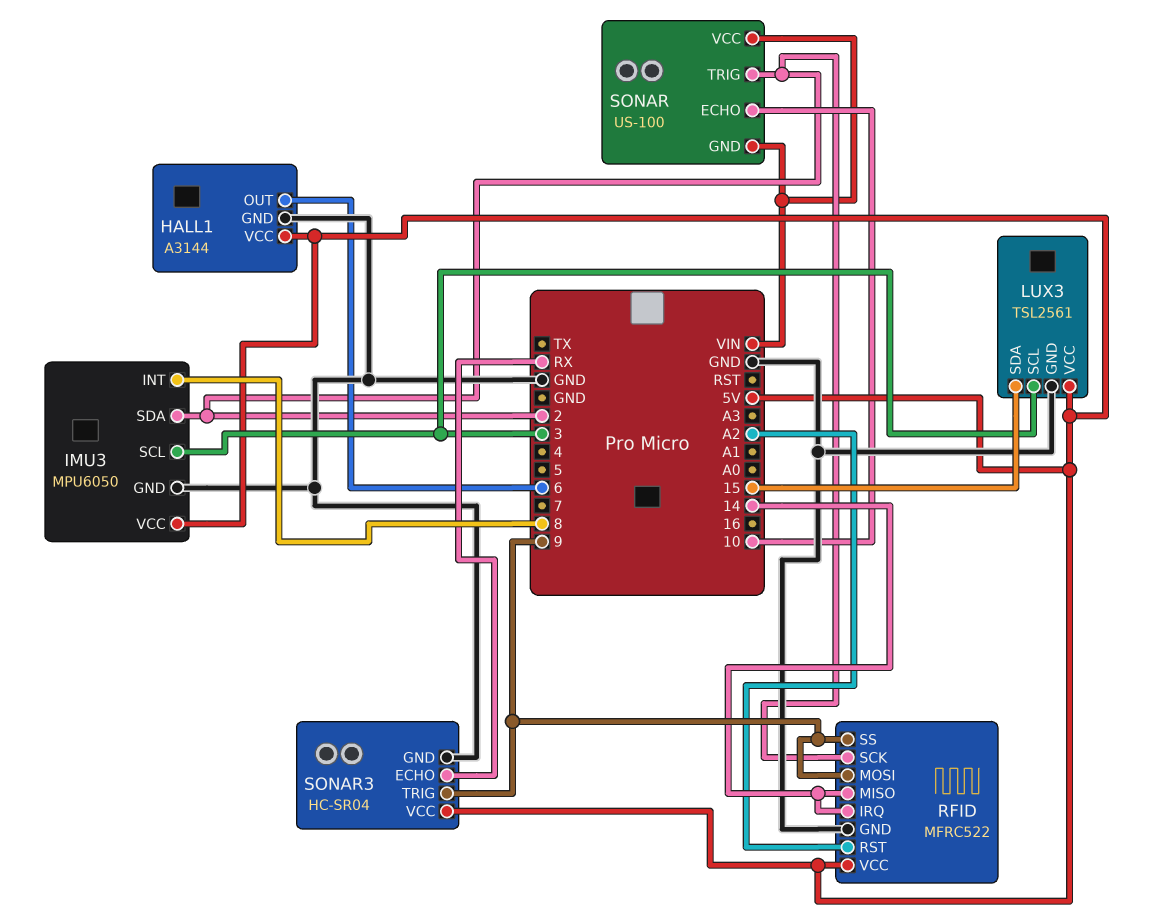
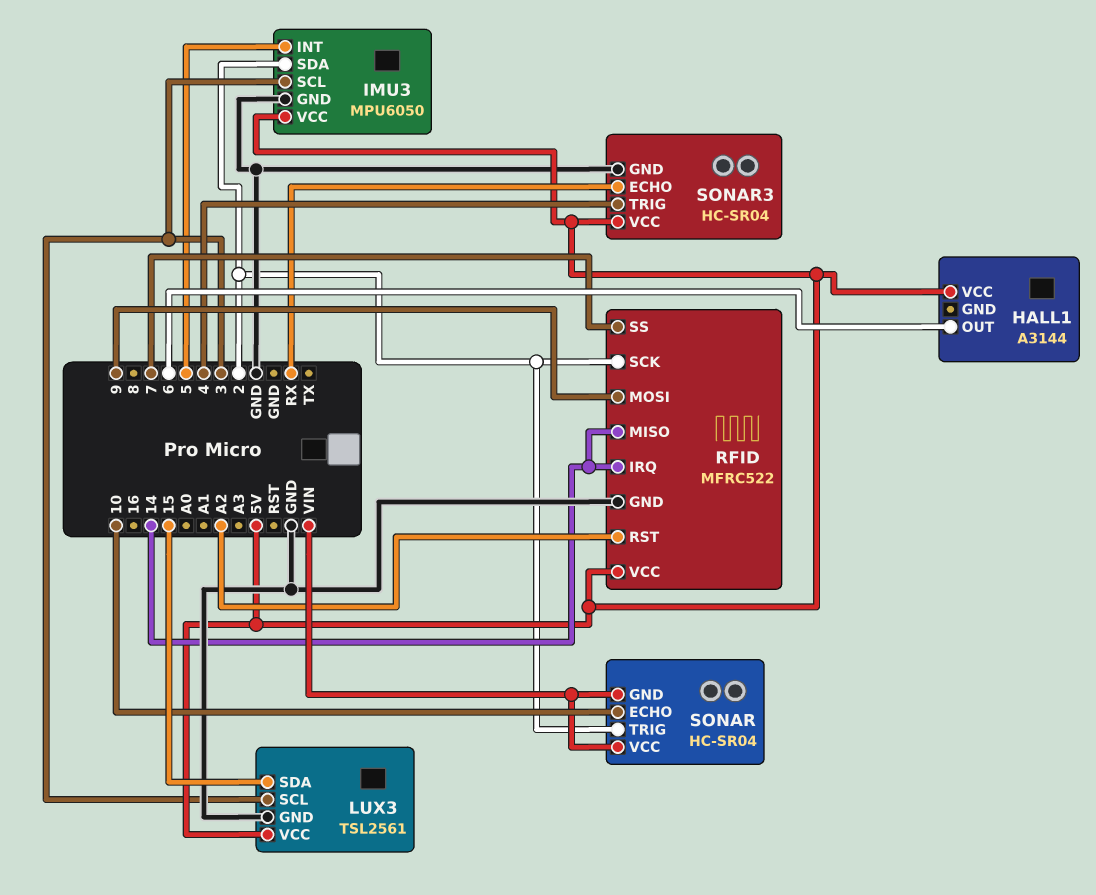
HALL1 pin GND: GND -> none
IMU3 pin INT: 8 -> 5
RFID pin SS: 9 -> 7
SONAR: US-100 -> HC-SR04
SONAR3 pin TRIG: 9 -> 4

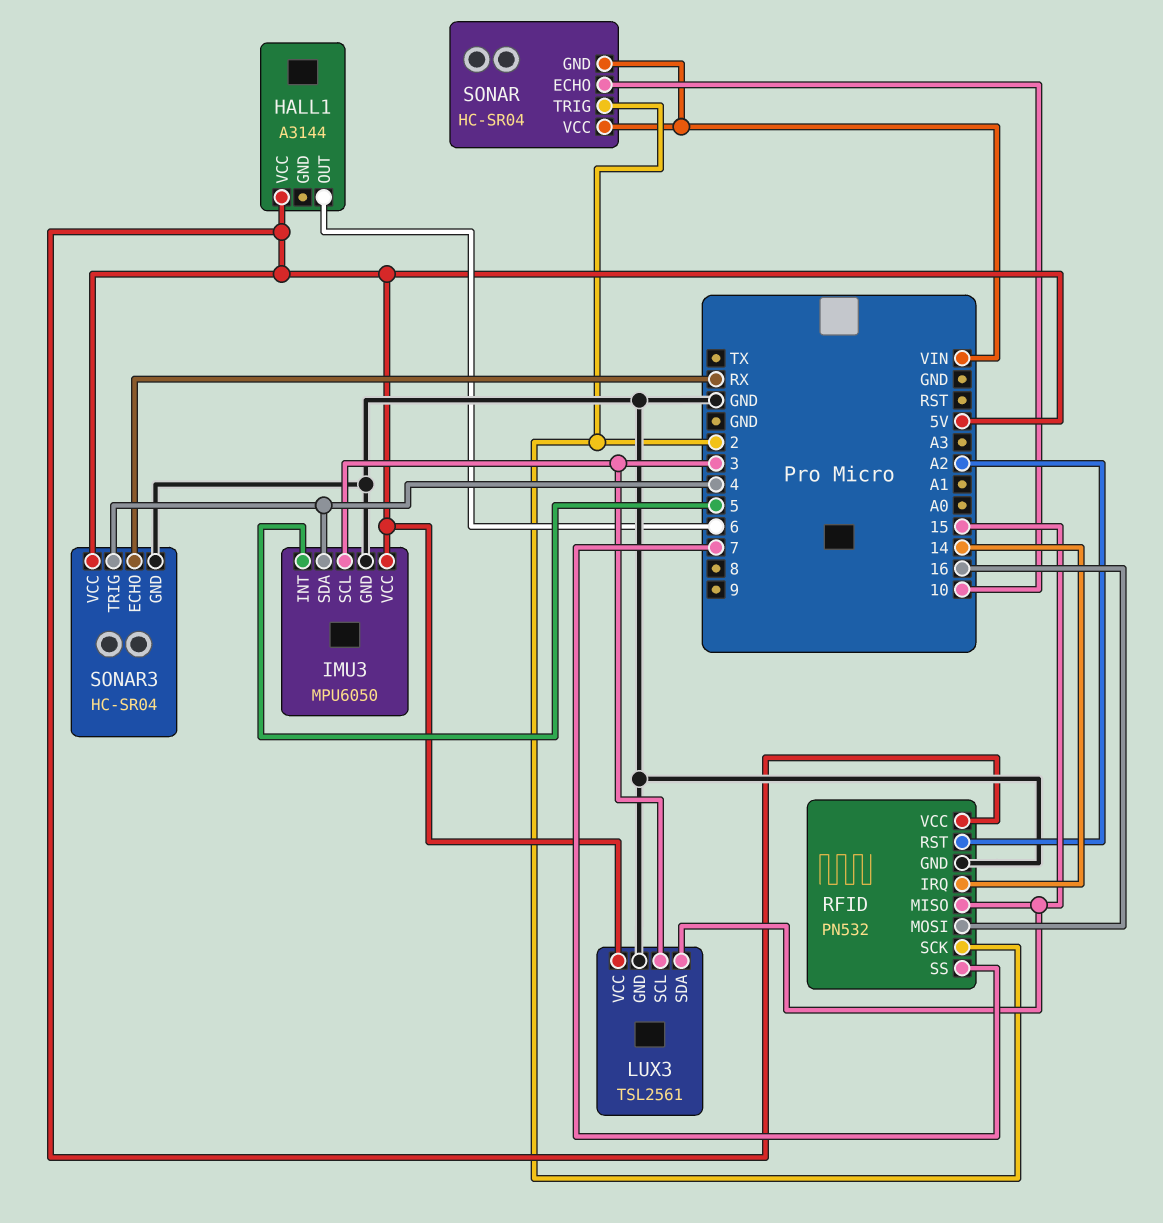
IMU3 pin SDA: 2 -> 4
RFID: MFRC522 -> PN532
RFID pin MISO: 14 -> 15
RFID pin MOSI: 9 -> 16

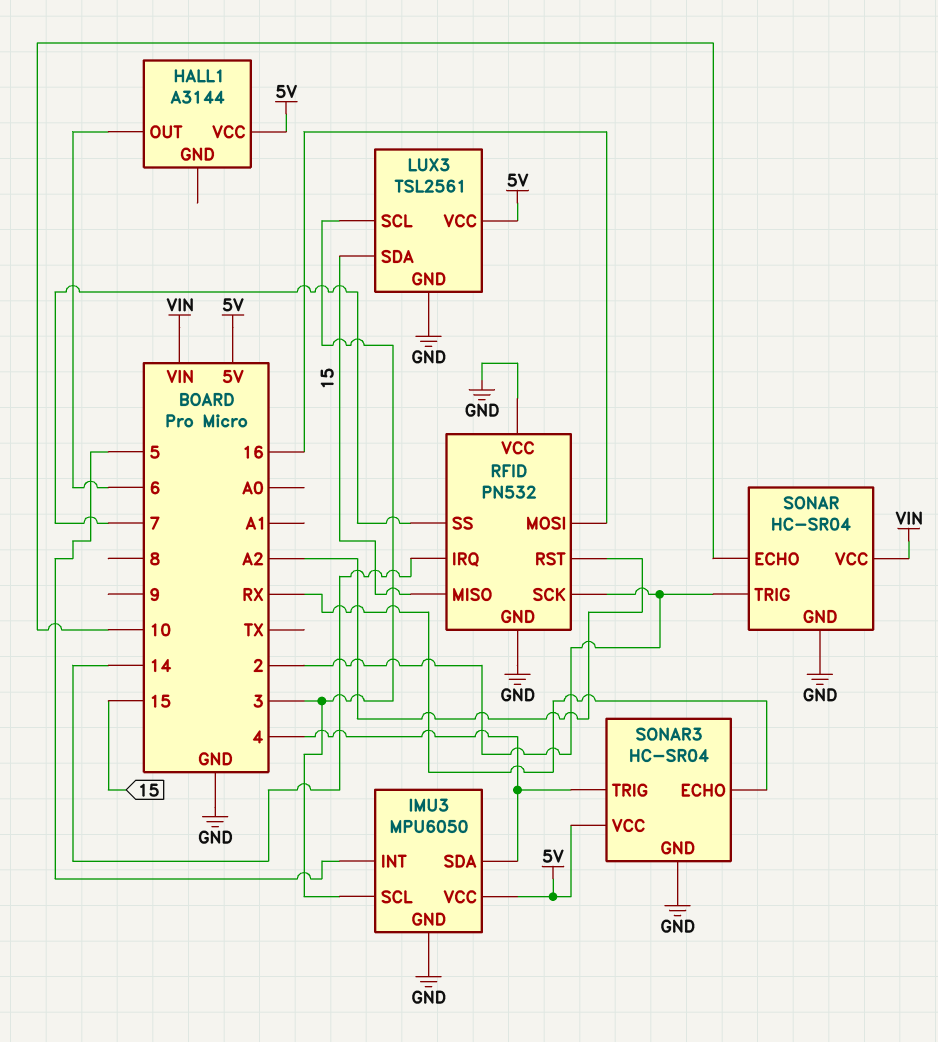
RFID pin VCC: 5V -> GND
SONAR pin GND: VIN -> GND

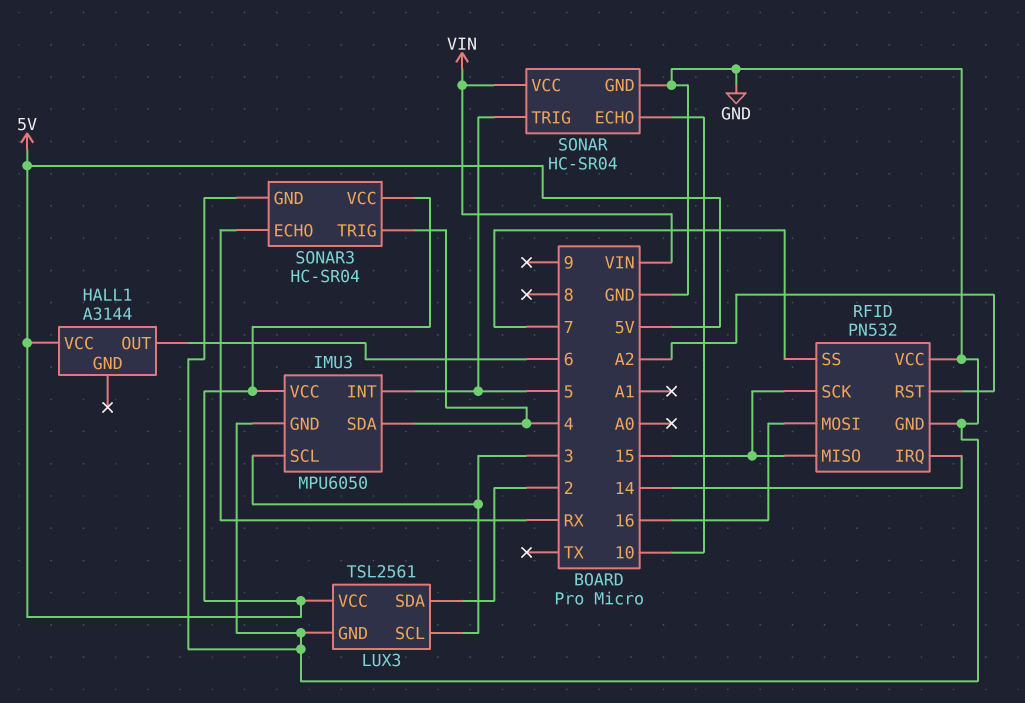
LUX3 pin SDA: 15 -> 2
RFID pin SCK: 2 -> 15
SONAR pin TRIG: 2 -> 5

